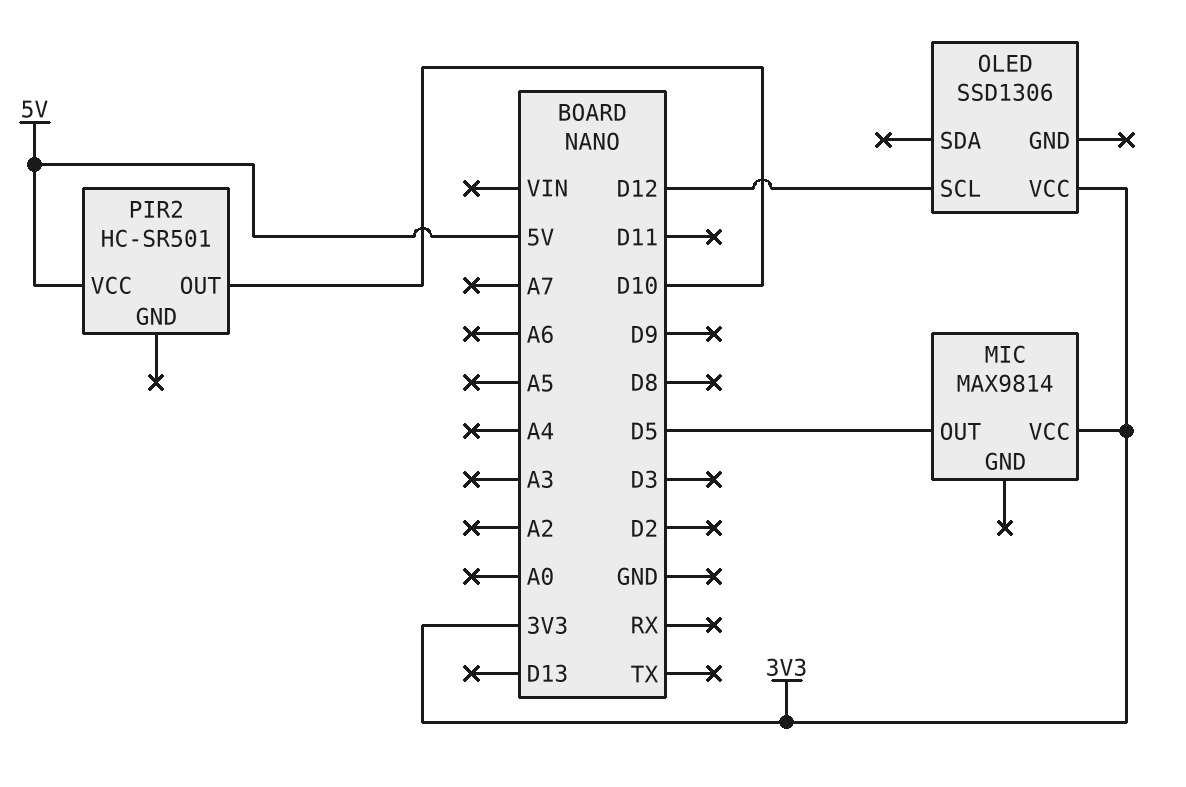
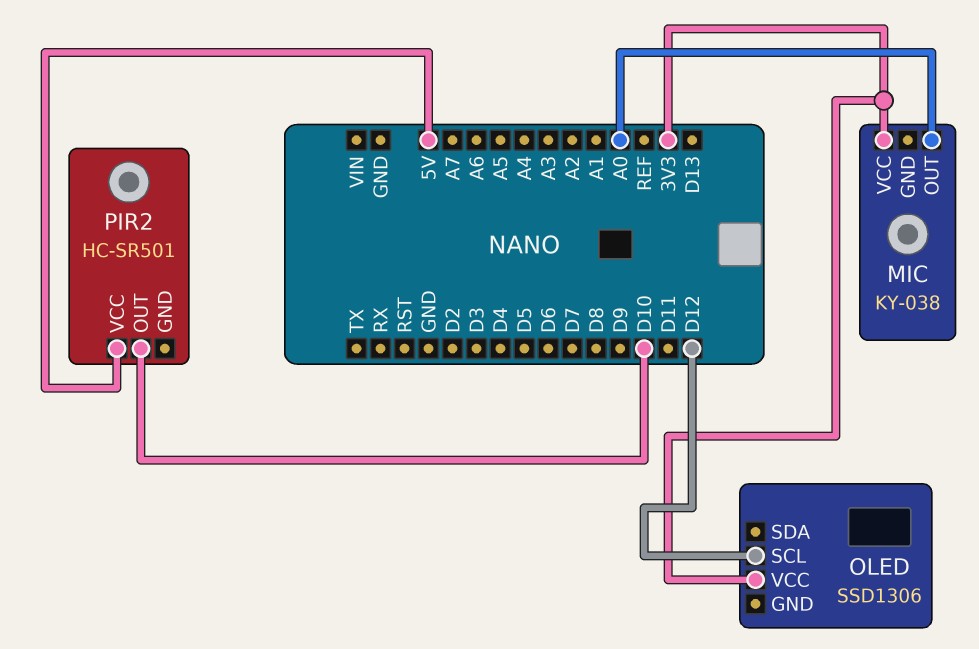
MIC: MAX9814 -> KY-038
MIC pin OUT: D5 -> A0

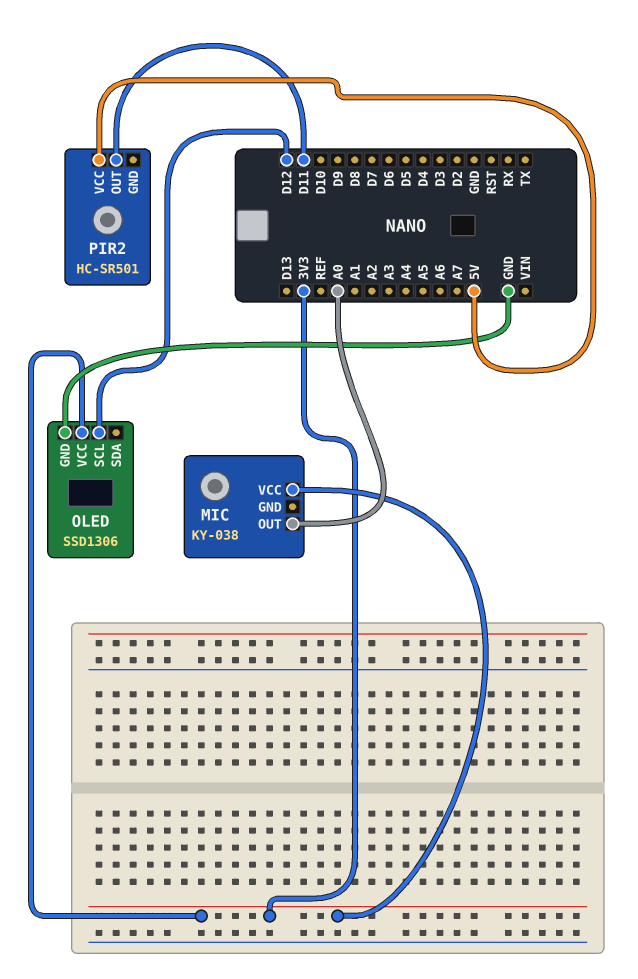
OLED pin GND: none -> GND
PIR2 pin OUT: D10 -> D11

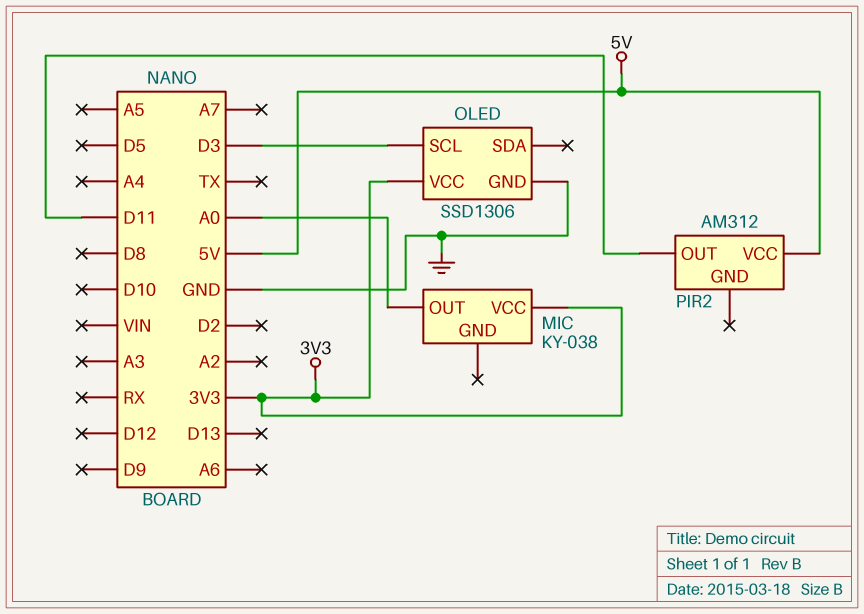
OLED pin SCL: D12 -> D3
PIR2: HC-SR501 -> AM312

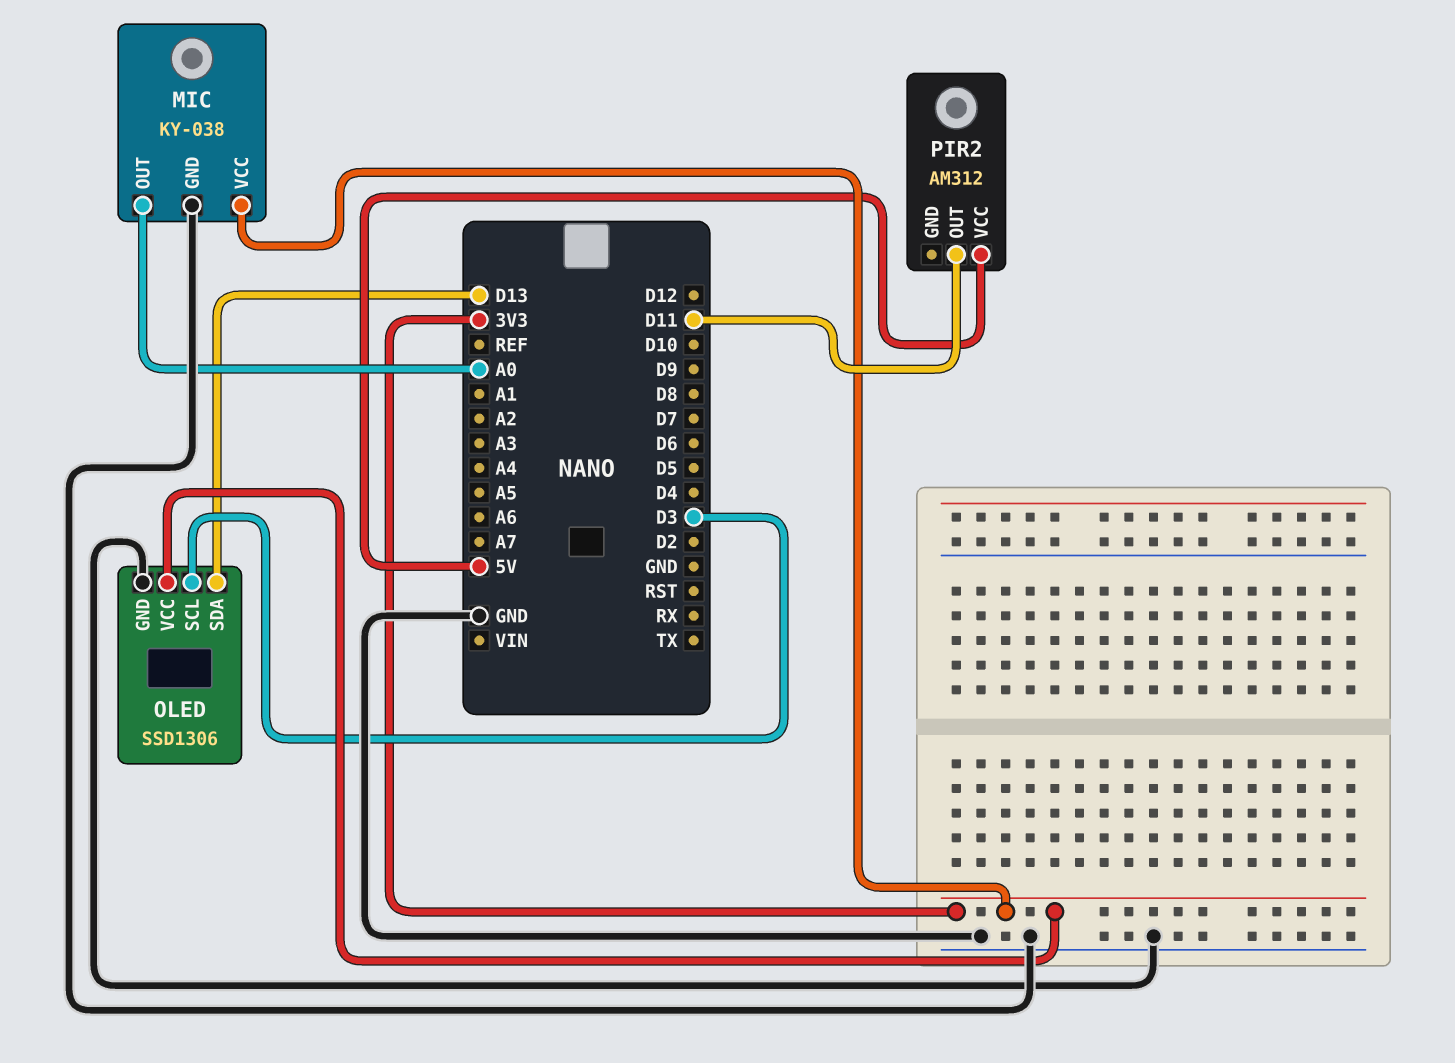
MIC pin GND: none -> GND
OLED pin SDA: none -> D13

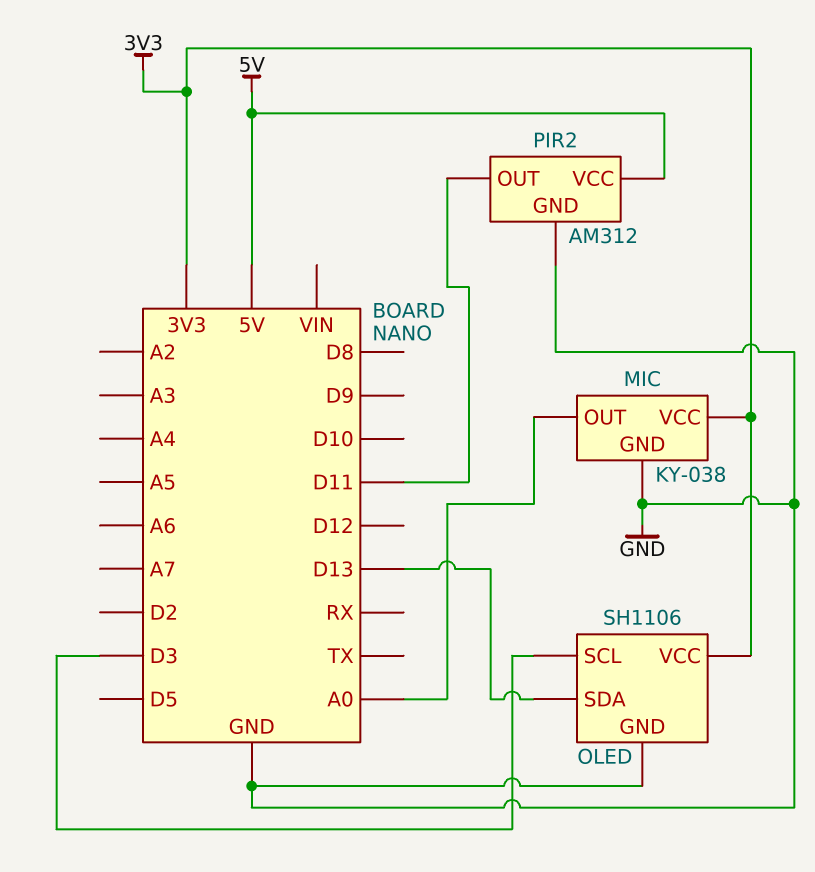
OLED: SSD1306 -> SH1106
PIR2 pin GND: none -> GND

